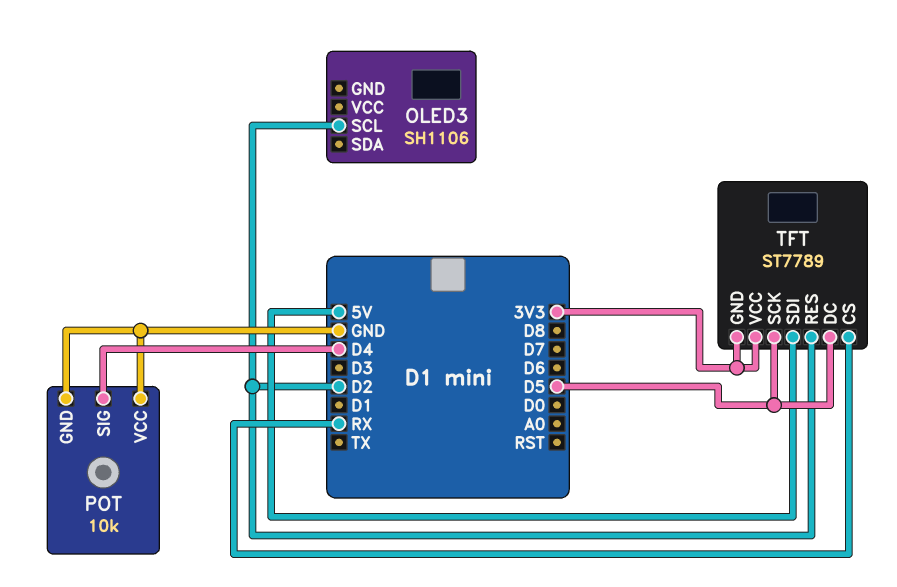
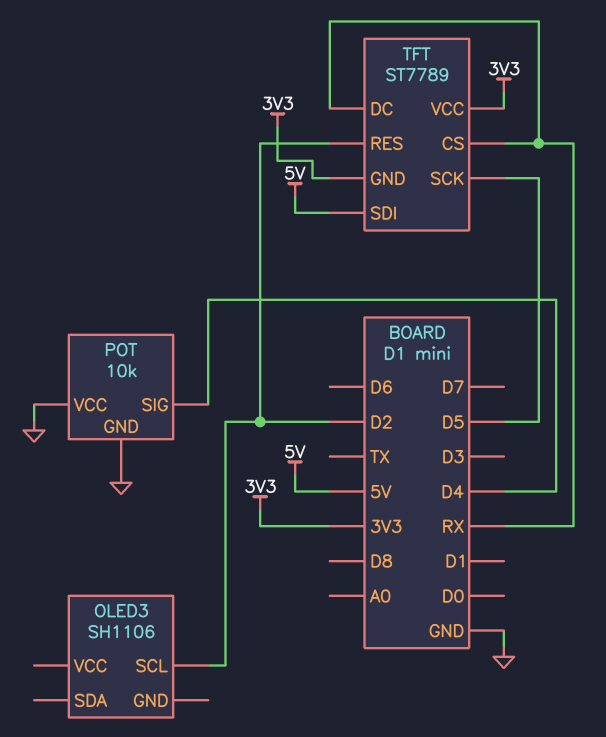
TFT pin DC: D5 -> RX

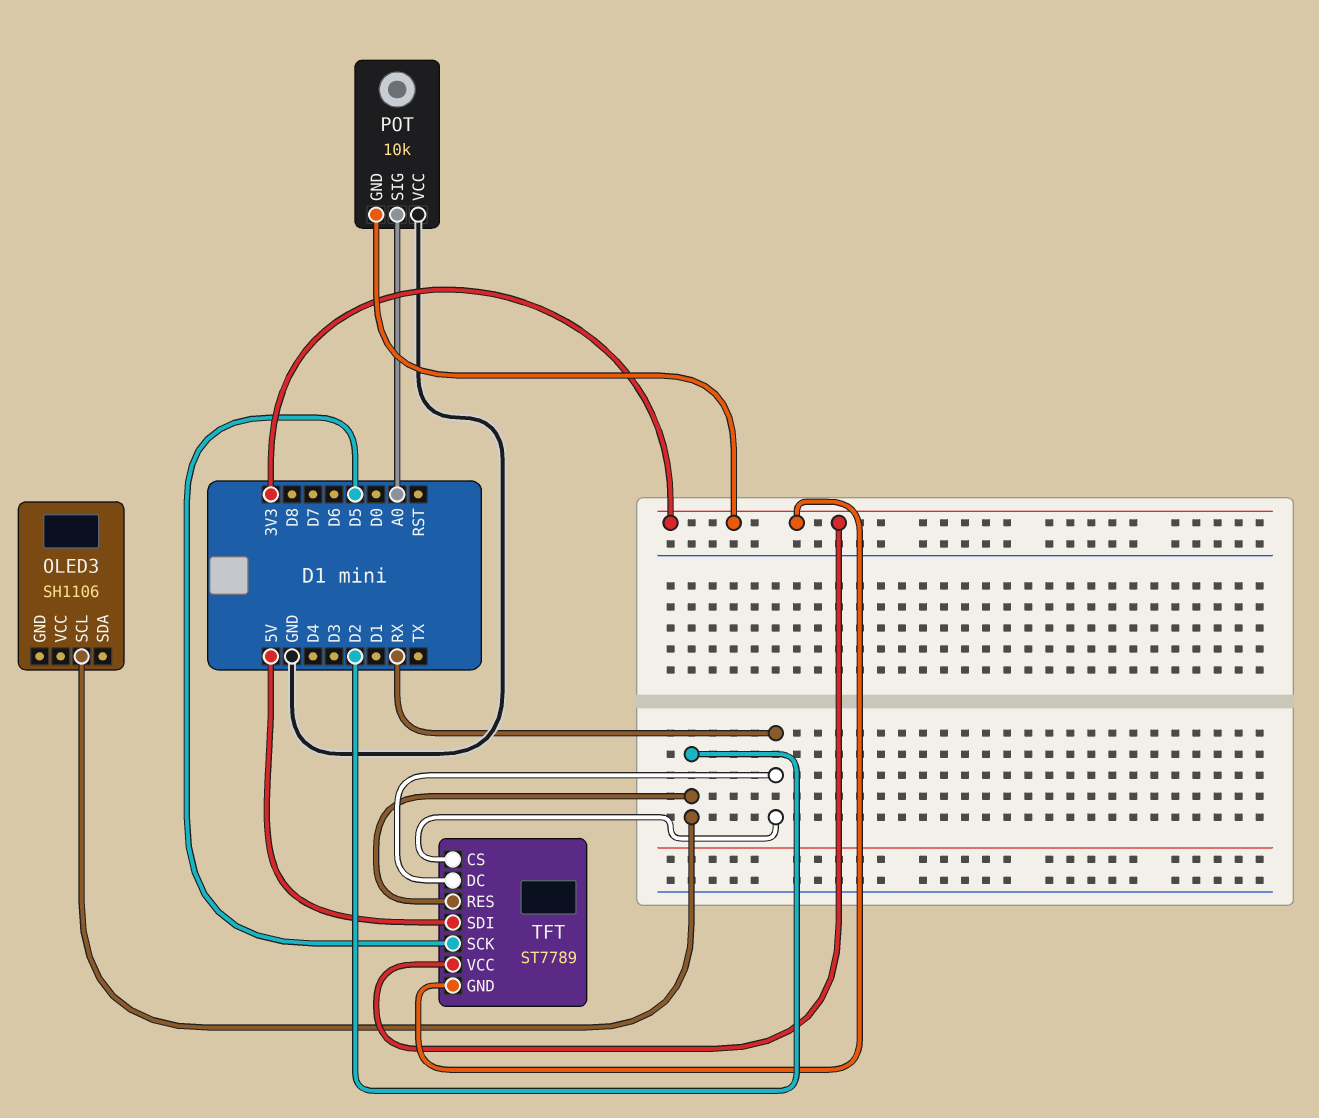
POT pin GND: GND -> 3V3
POT pin SIG: D4 -> A0

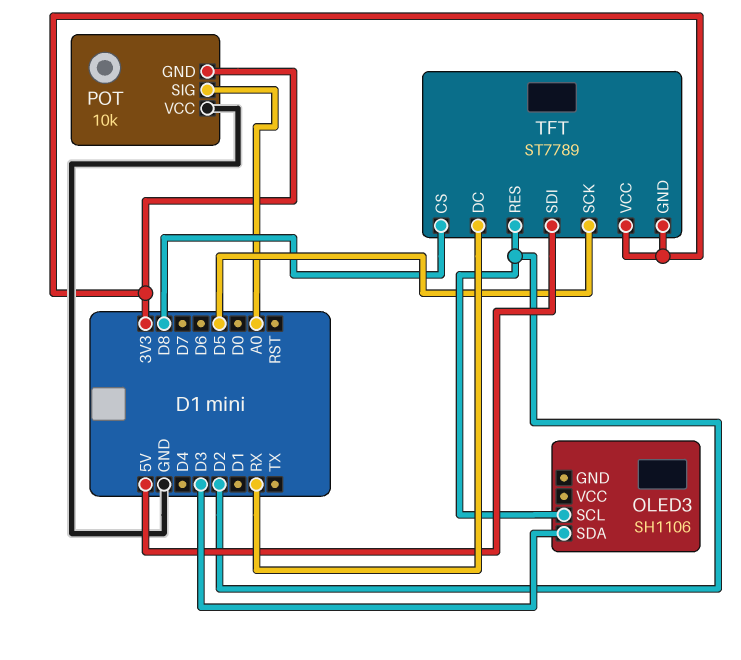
OLED3 pin SDA: none -> D3
TFT pin CS: RX -> D8

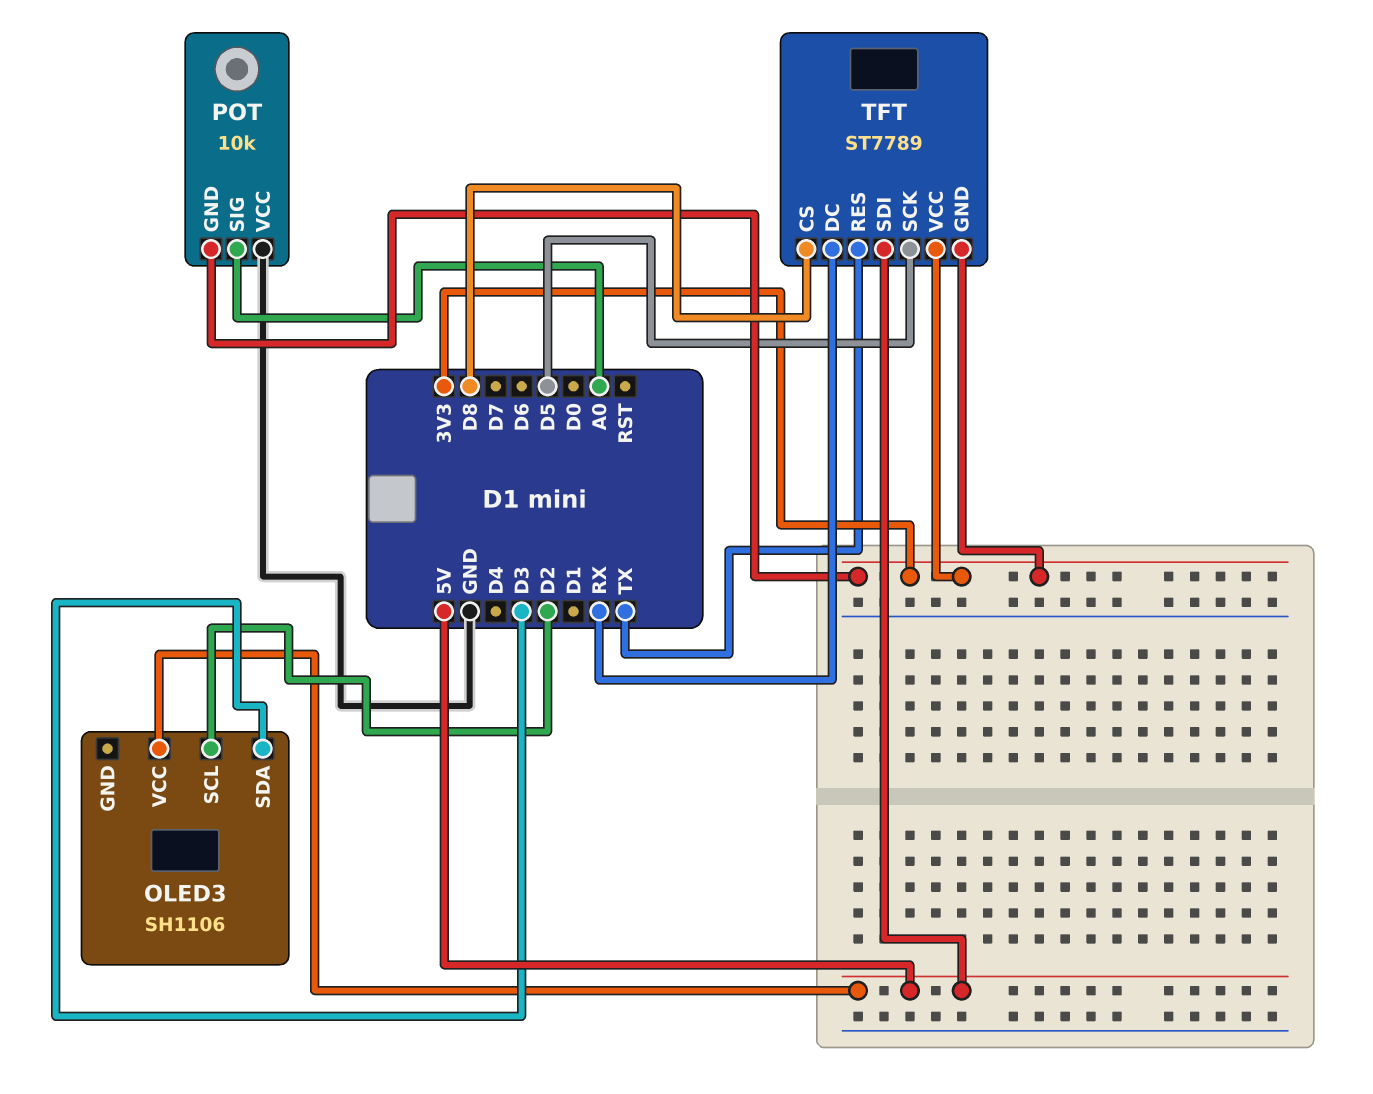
OLED3 pin VCC: none -> 5V
TFT pin RES: D2 -> TX

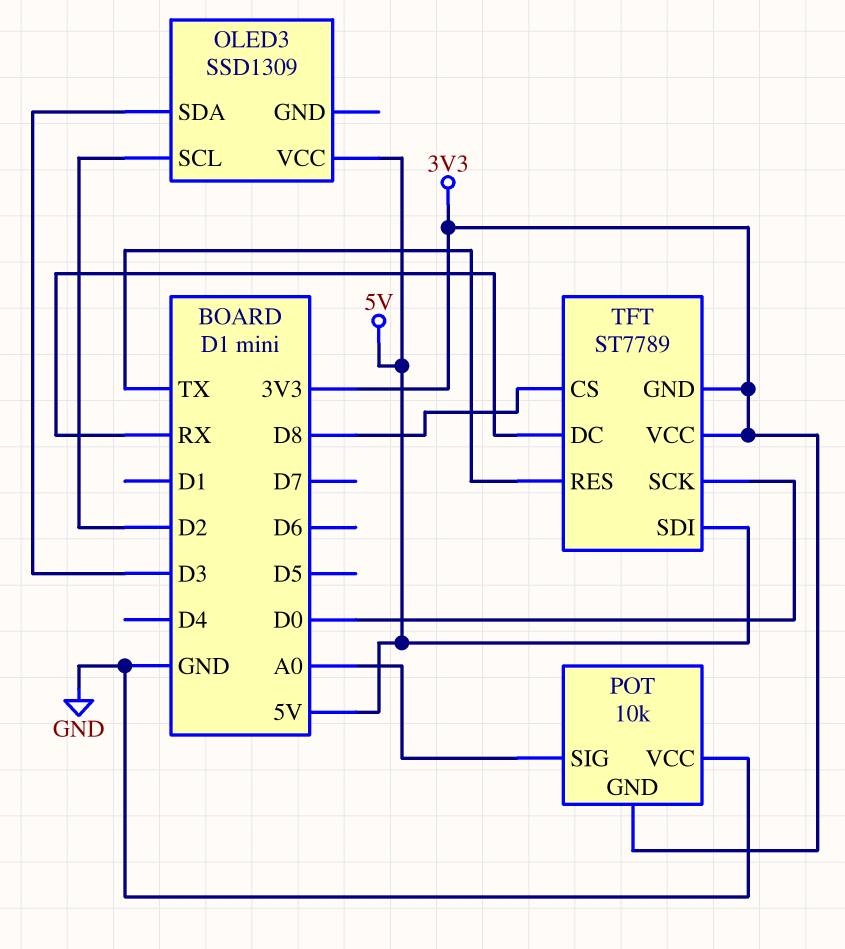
OLED3: SH1106 -> SSD1309
TFT pin SCK: D5 -> D0

